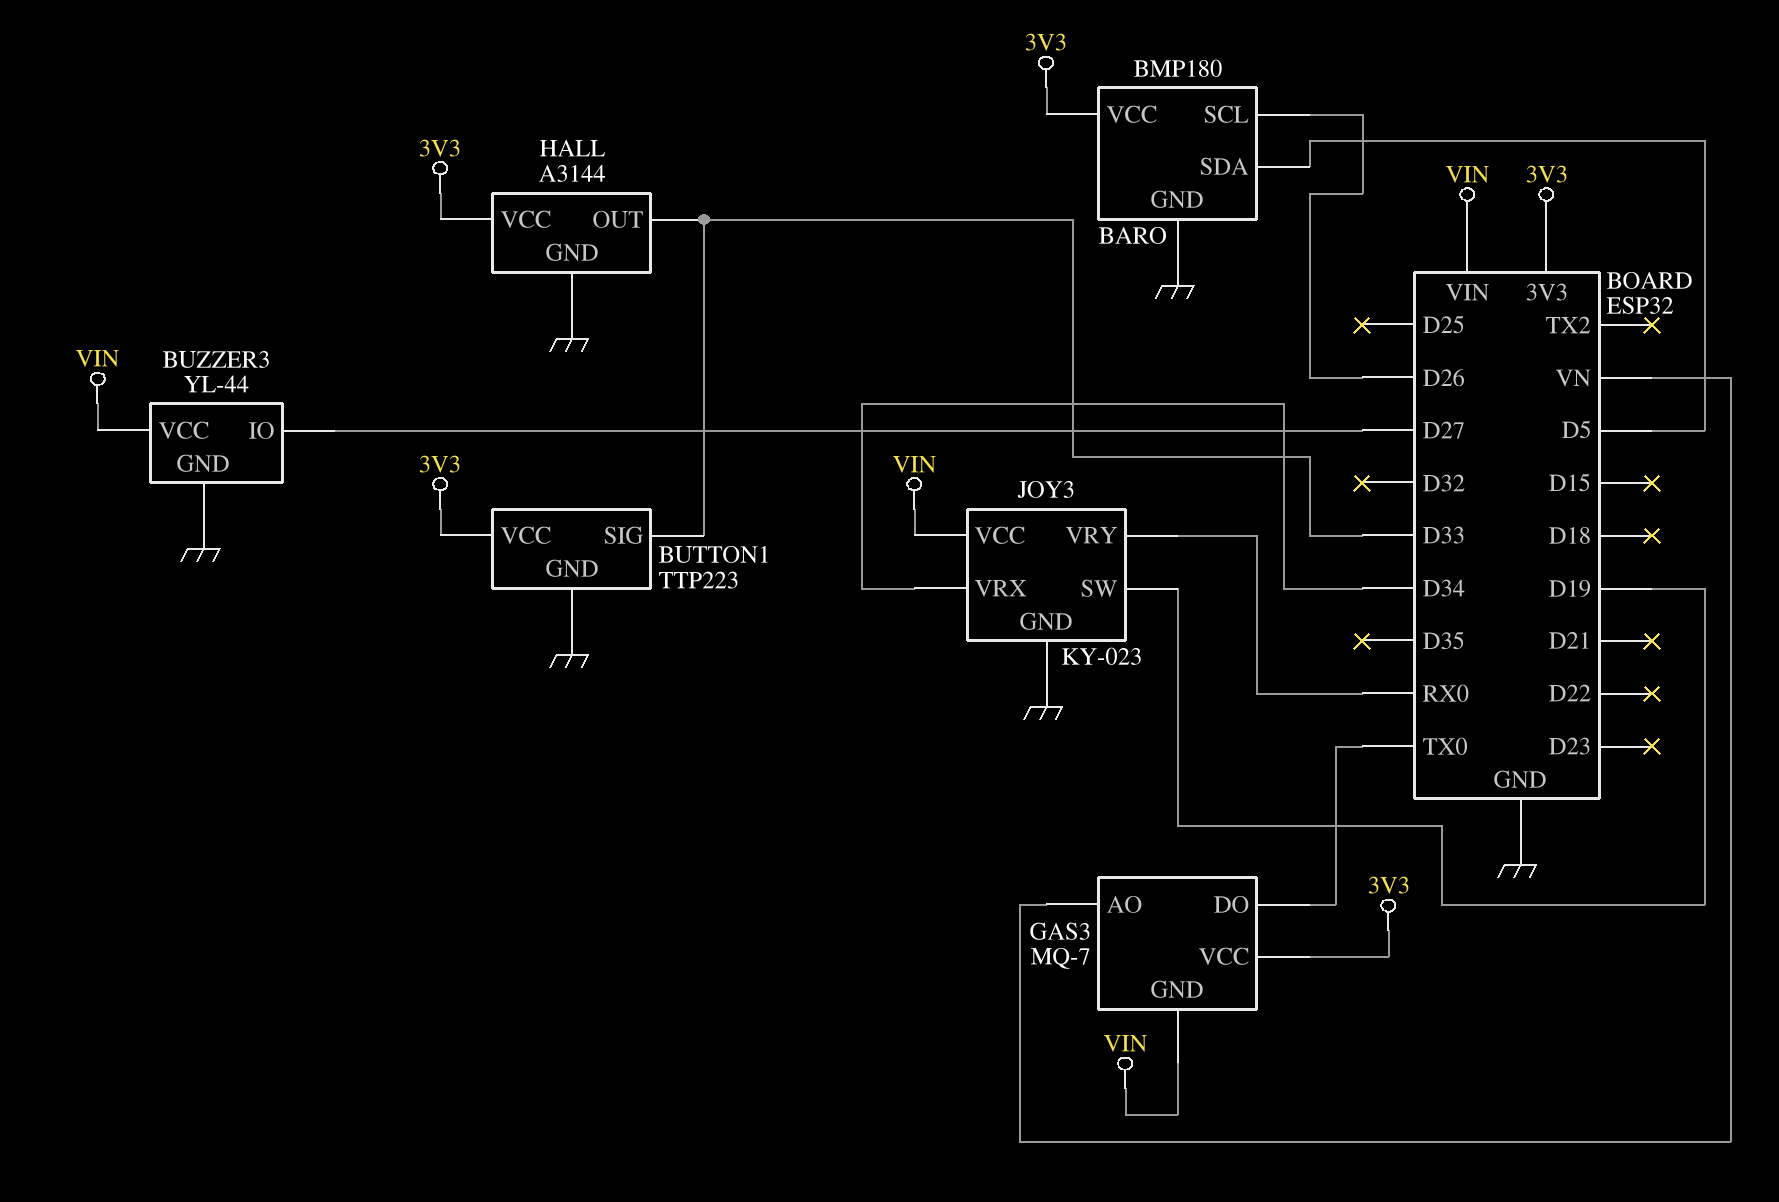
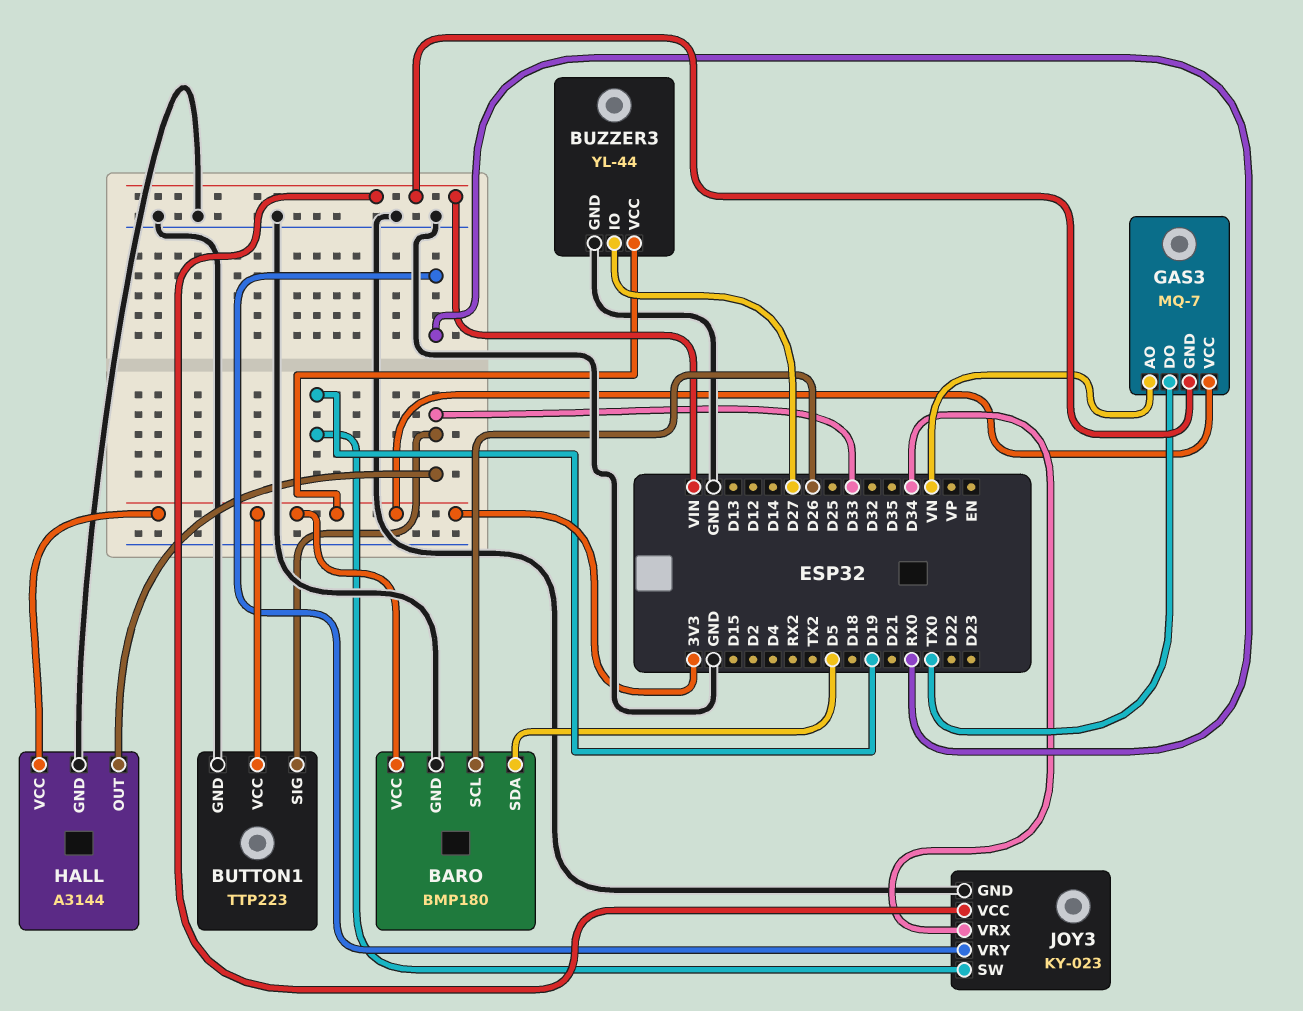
BUZZER3 pin VCC: VIN -> 3V3

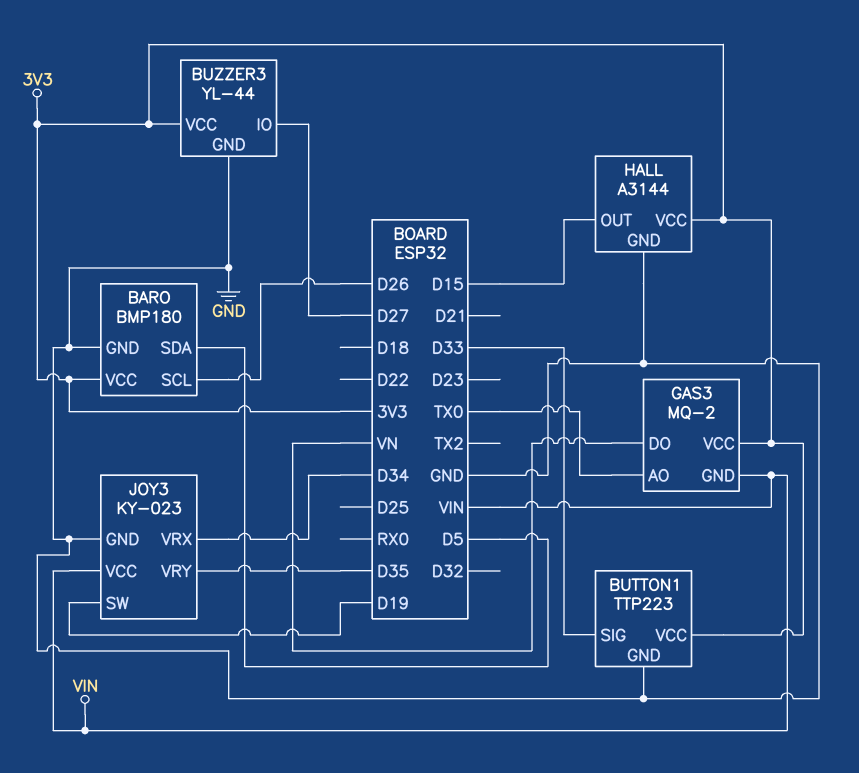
GAS3: MQ-7 -> MQ-2
GAS3 pin AO: VN -> TX0
GAS3 pin DO: TX0 -> VN
HALL pin OUT: D33 -> D15
JOY3 pin VRY: RX0 -> D35

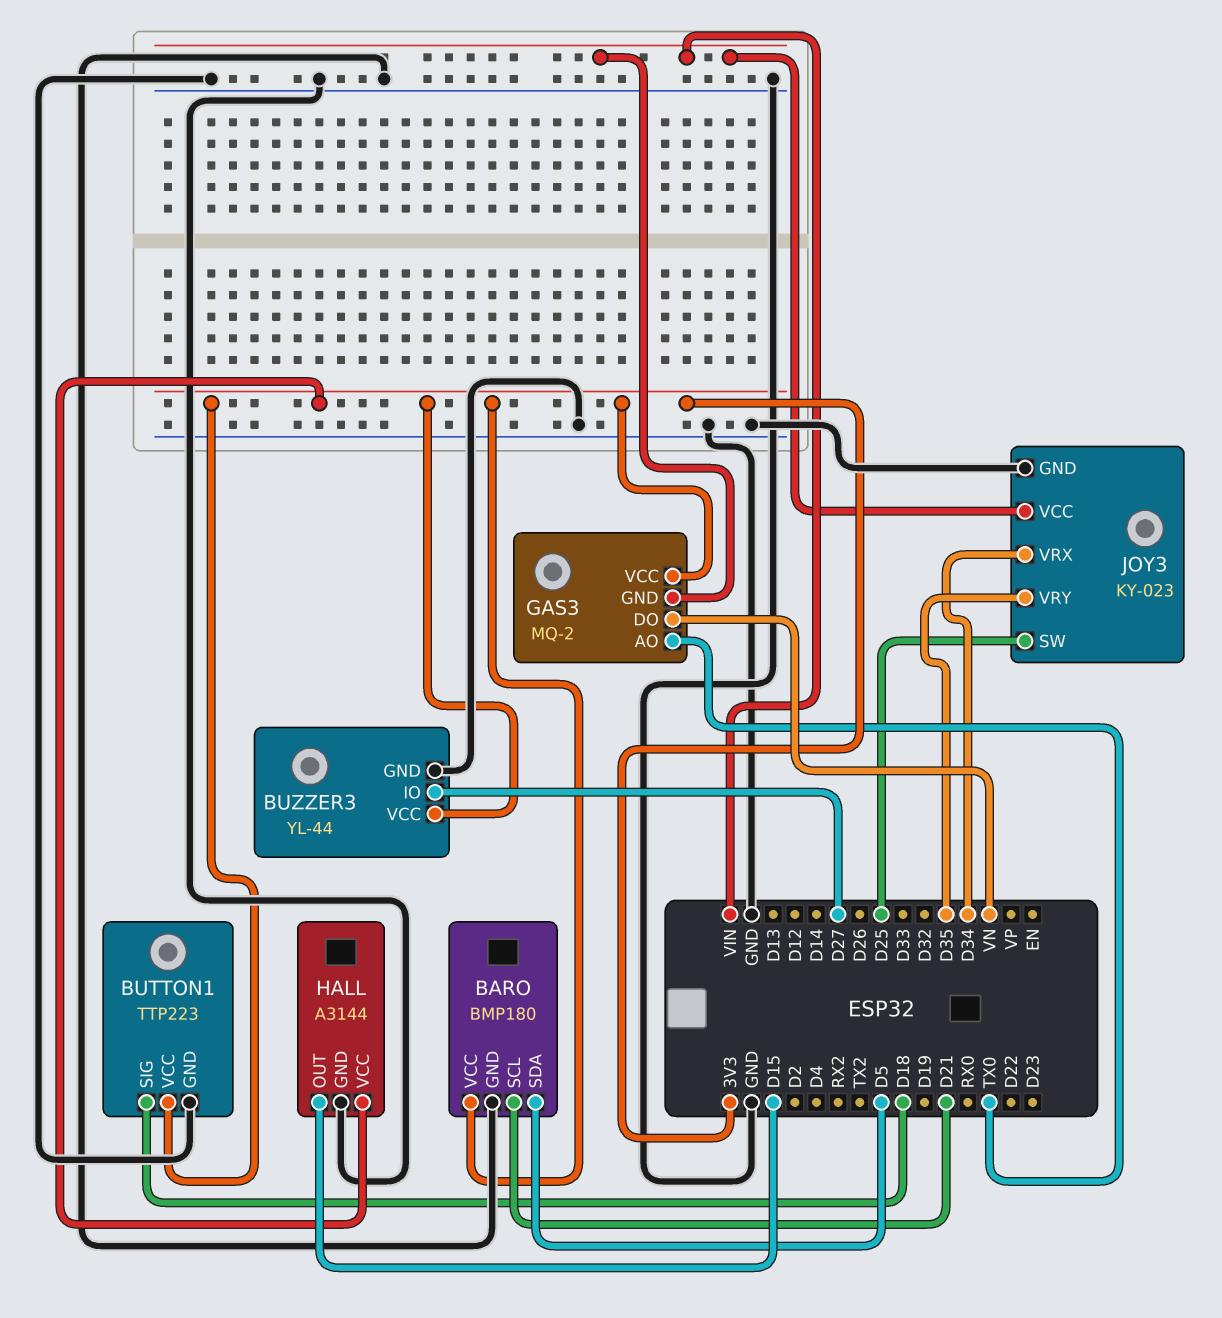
BARO pin SCL: D26 -> D21
BUTTON1 pin SIG: D33 -> D18
JOY3 pin SW: D19 -> D25

